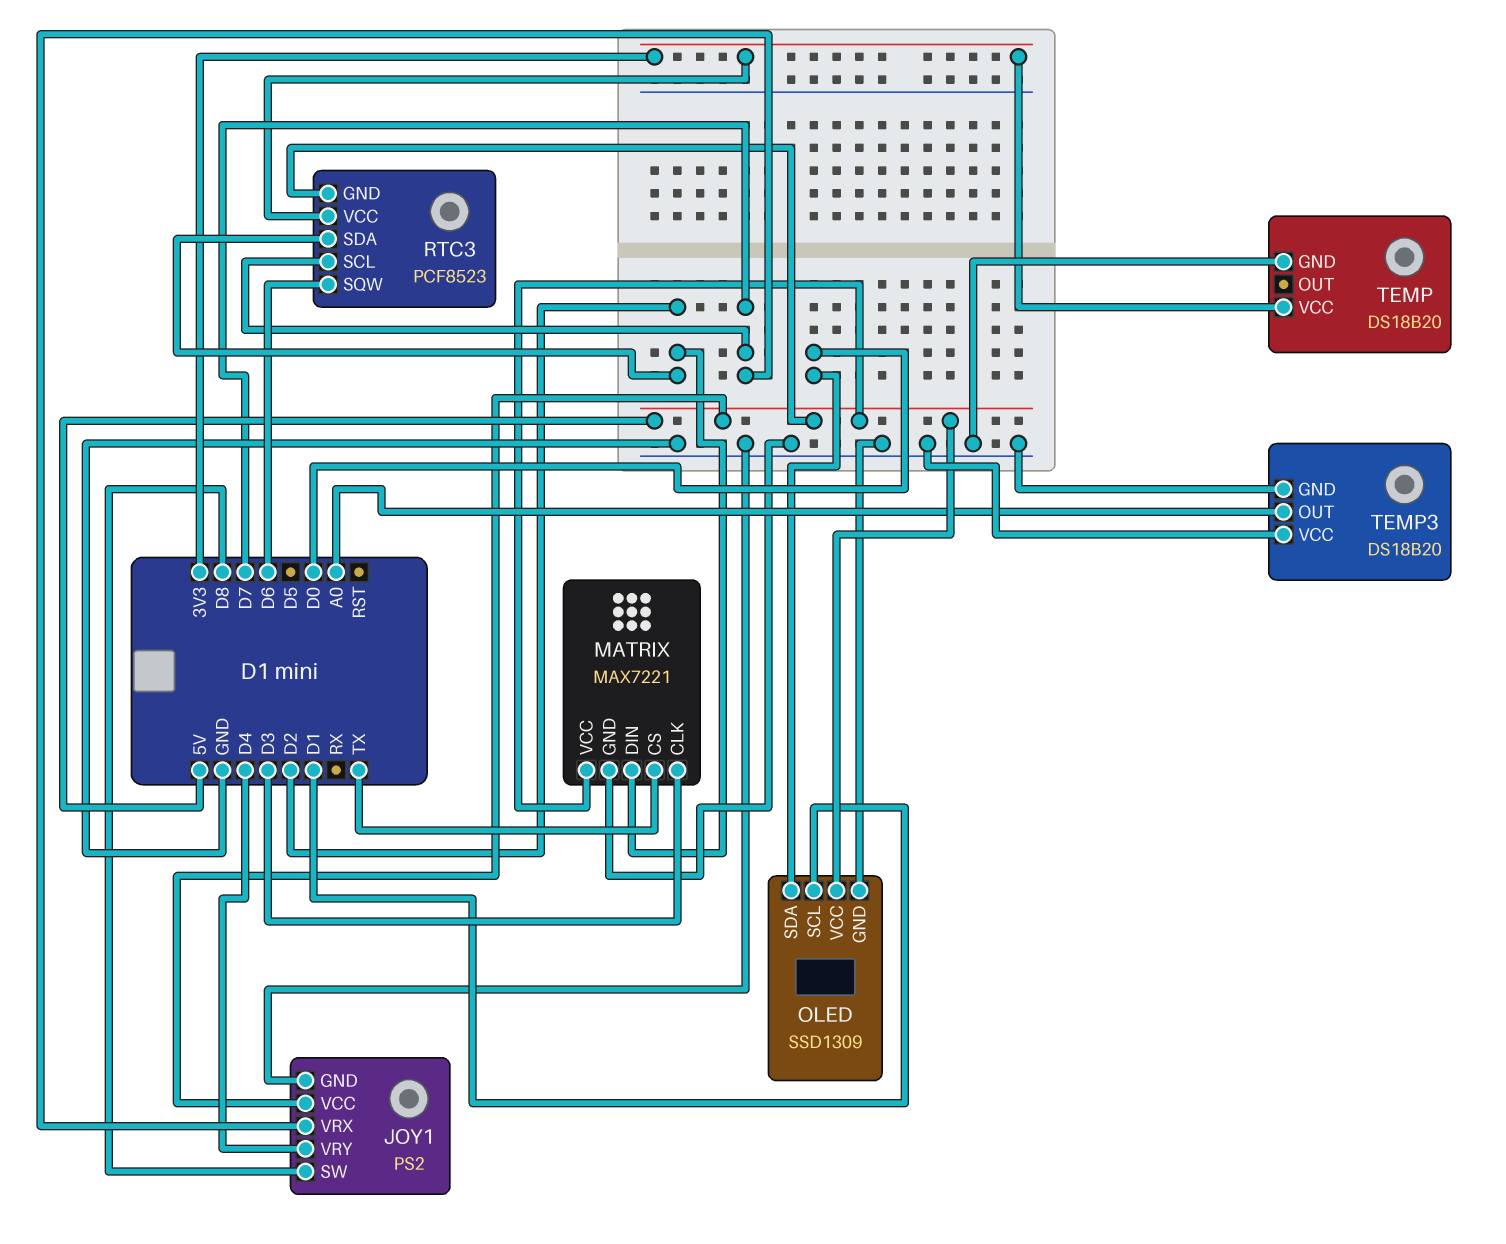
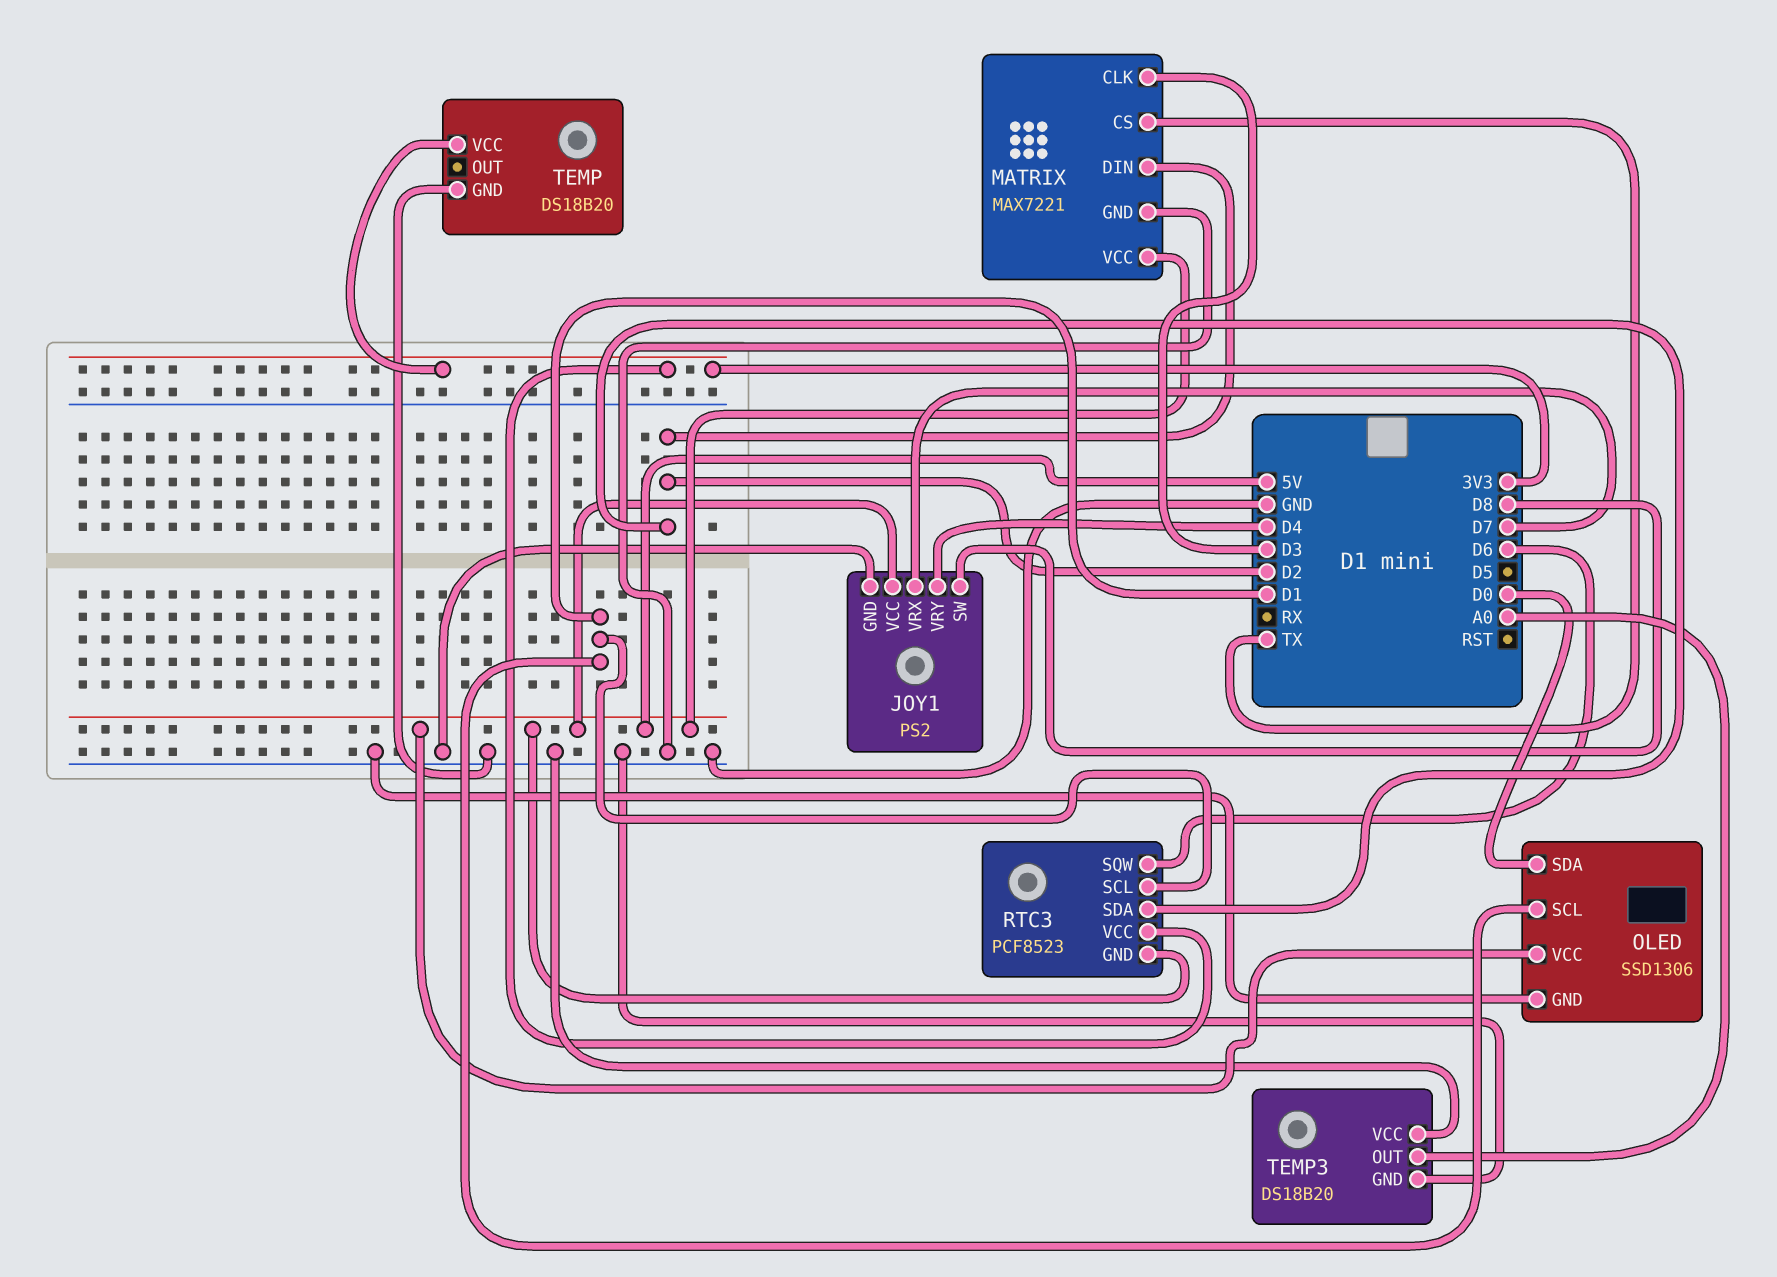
OLED: SSD1309 -> SSD1306
RTC3 pin SCL: D7 -> D1

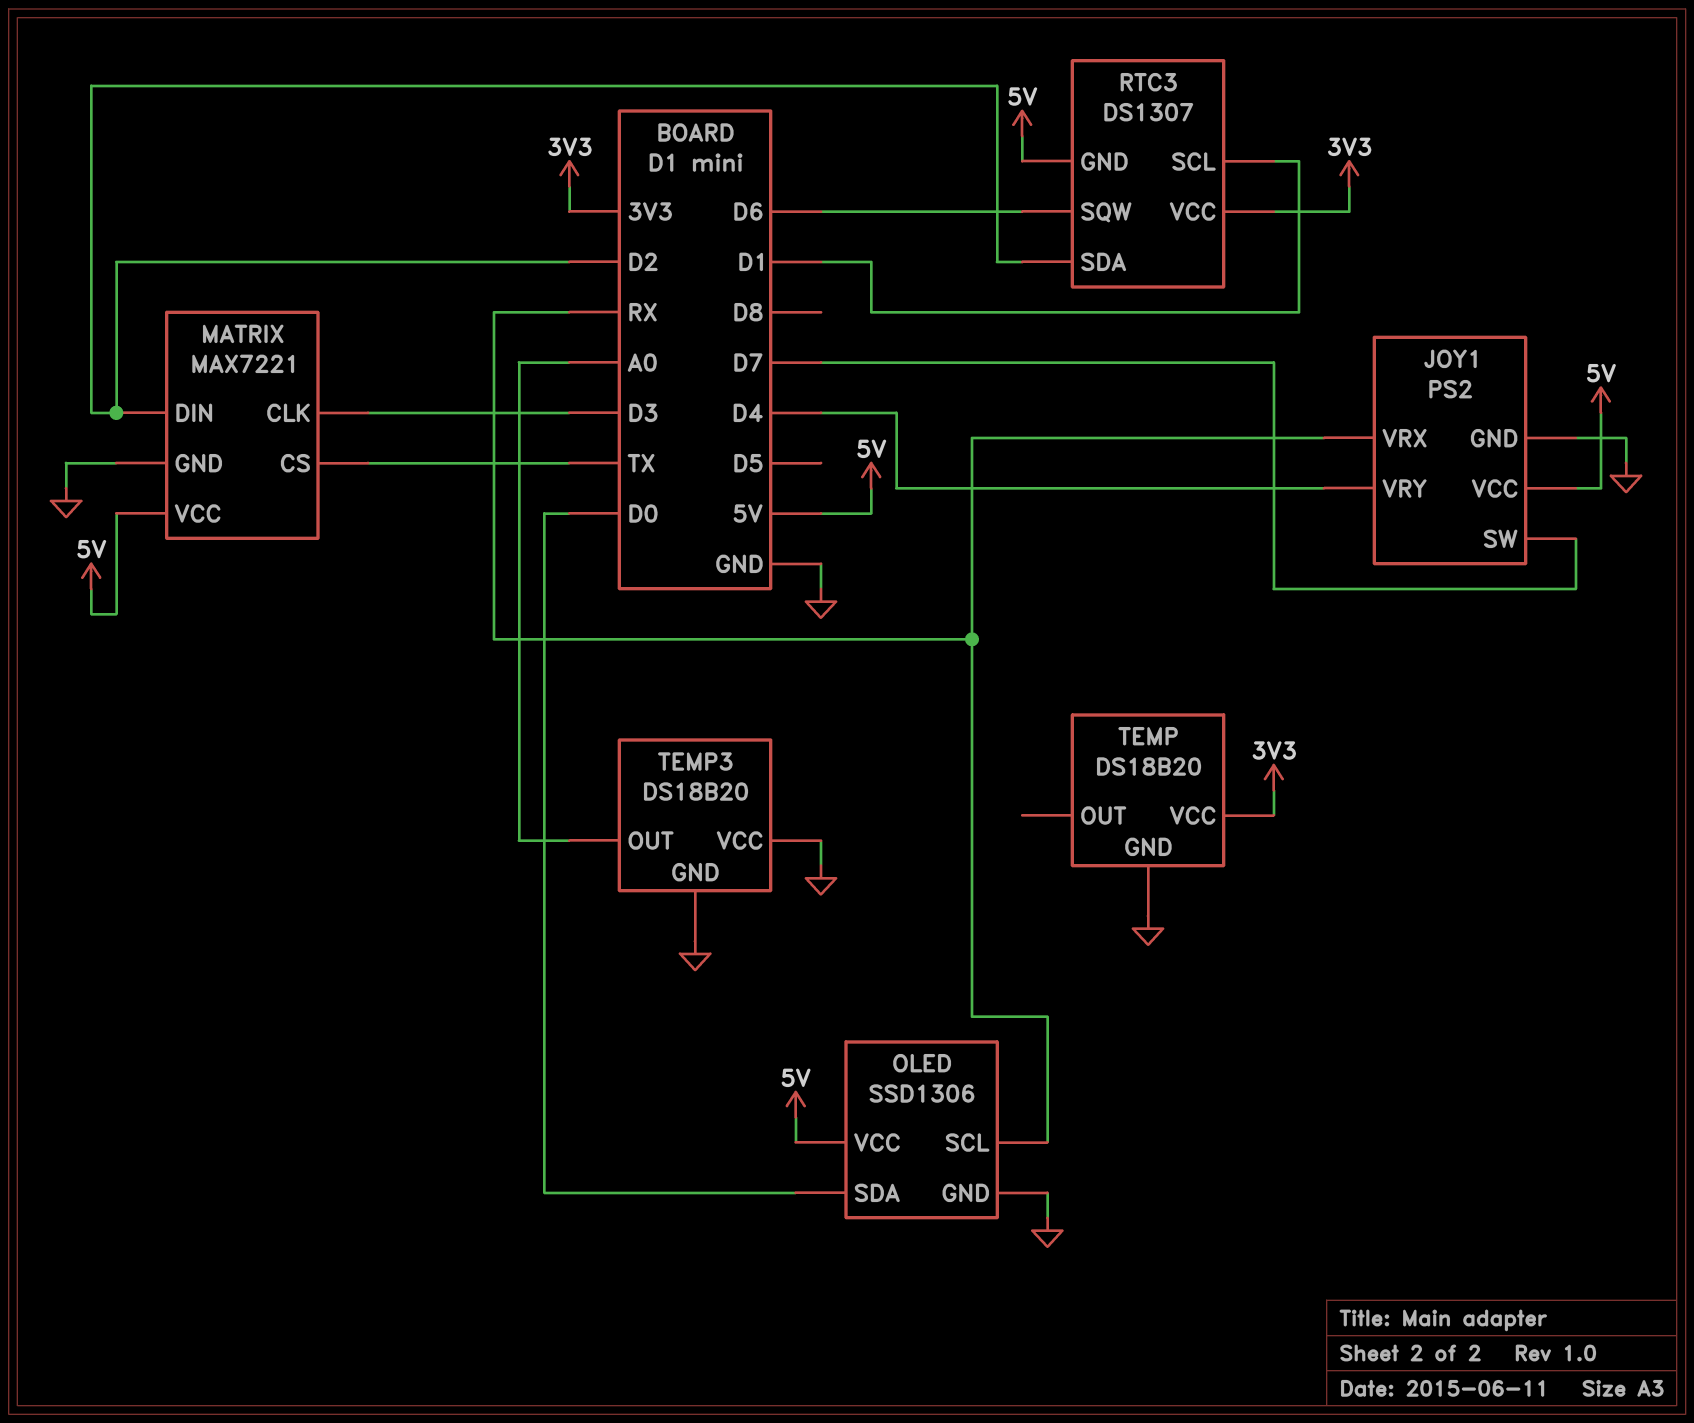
JOY1 pin SW: D8 -> D7
JOY1 pin VRX: D7 -> RX
OLED pin SCL: D1 -> RX
RTC3: PCF8523 -> DS1307

